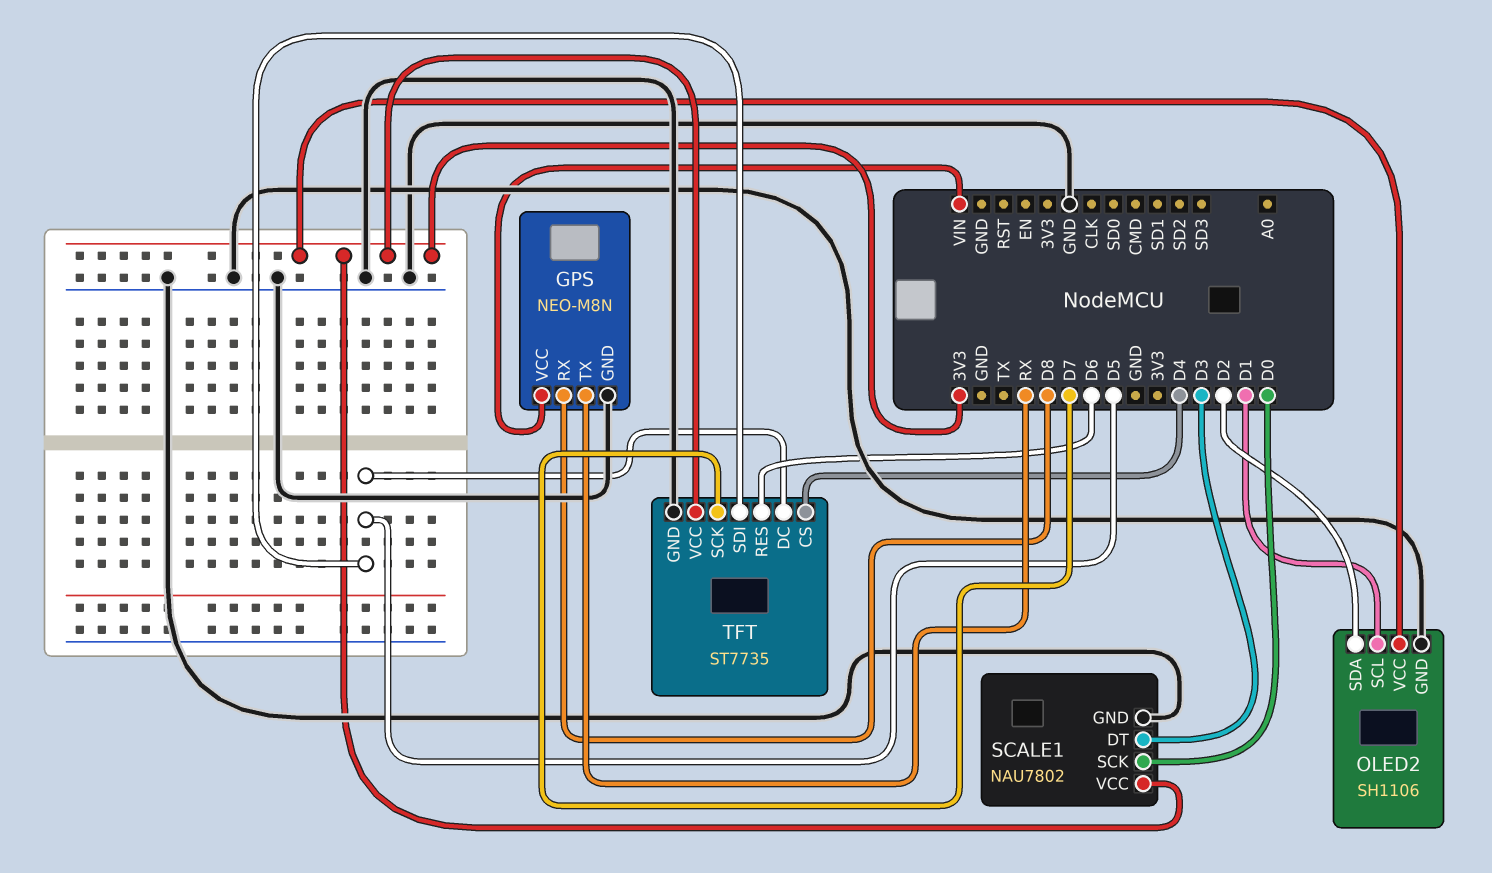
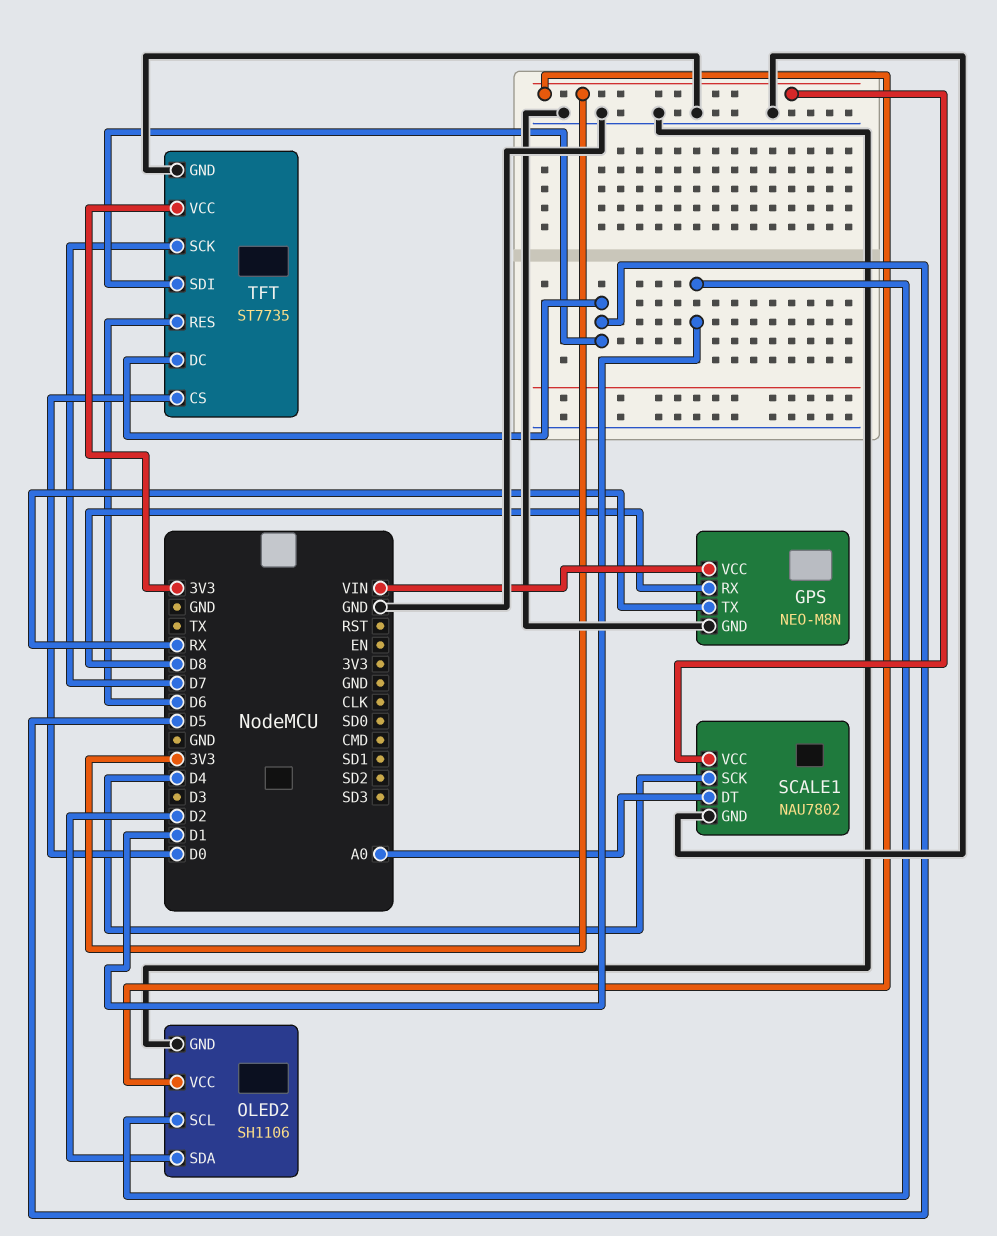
SCALE1 pin DT: D3 -> A0
SCALE1 pin SCK: D0 -> D4
TFT pin CS: D4 -> D0

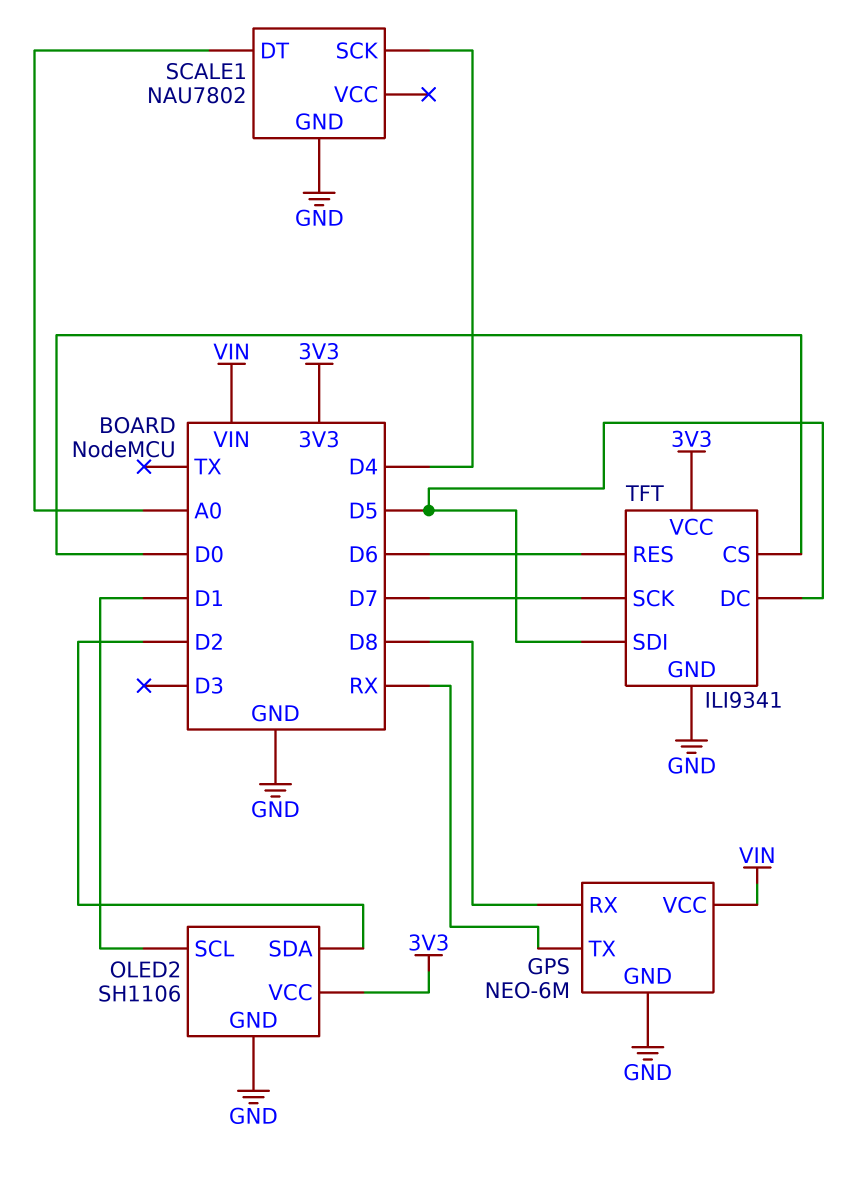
GPS: NEO-M8N -> NEO-6M
SCALE1 pin VCC: 3V3 -> none
TFT: ST7735 -> ILI9341

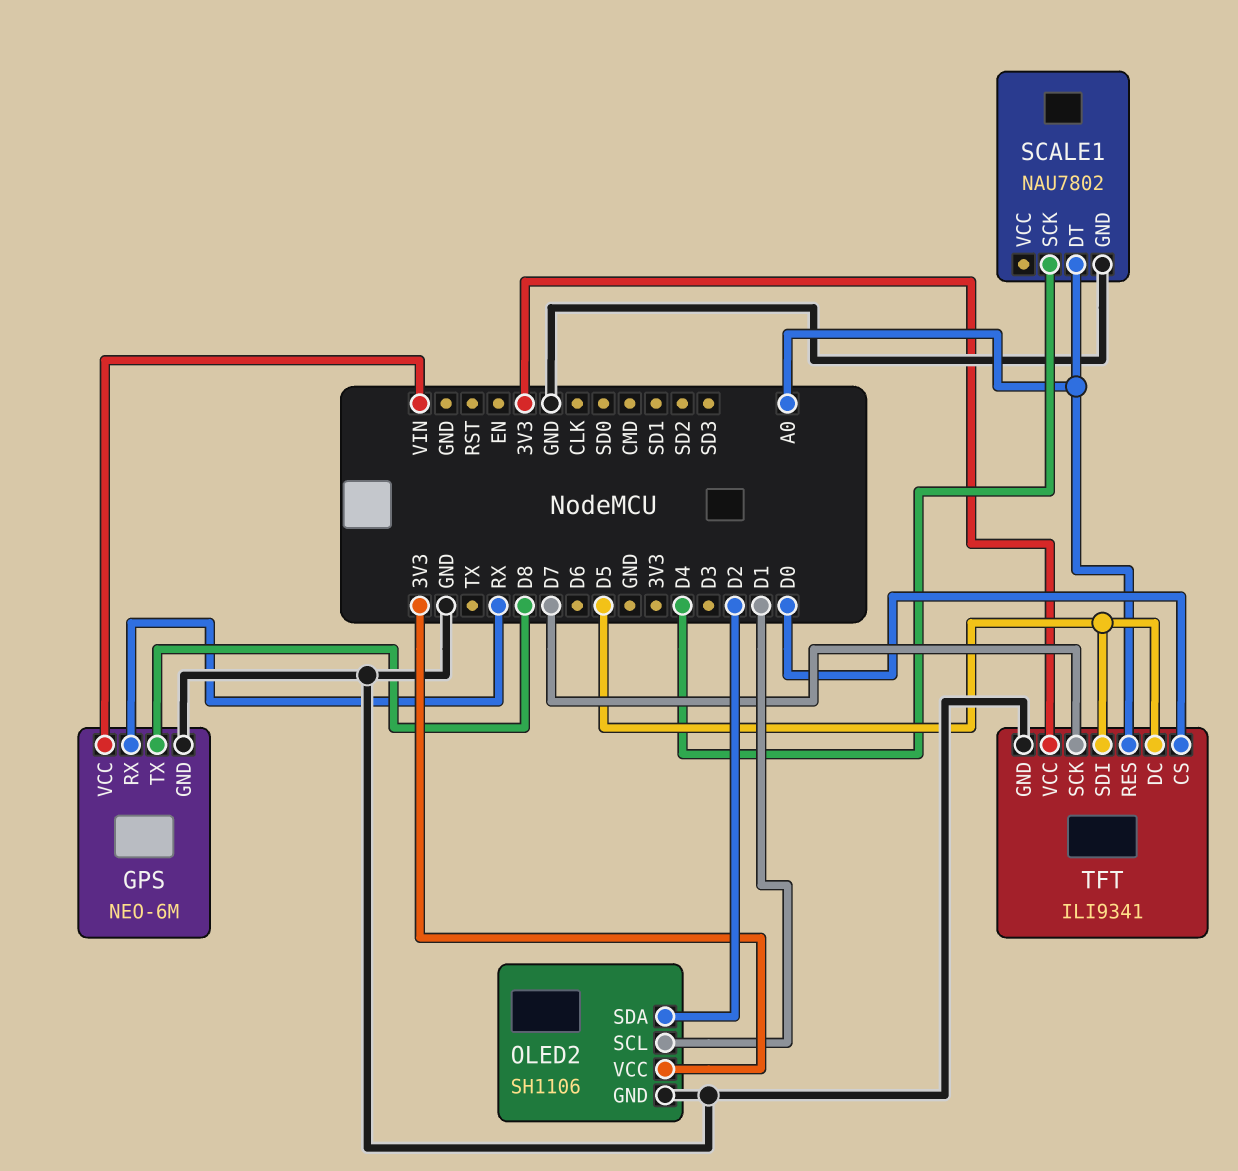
GPS pin RX: D8 -> RX
GPS pin TX: RX -> D8
TFT pin RES: D6 -> A0

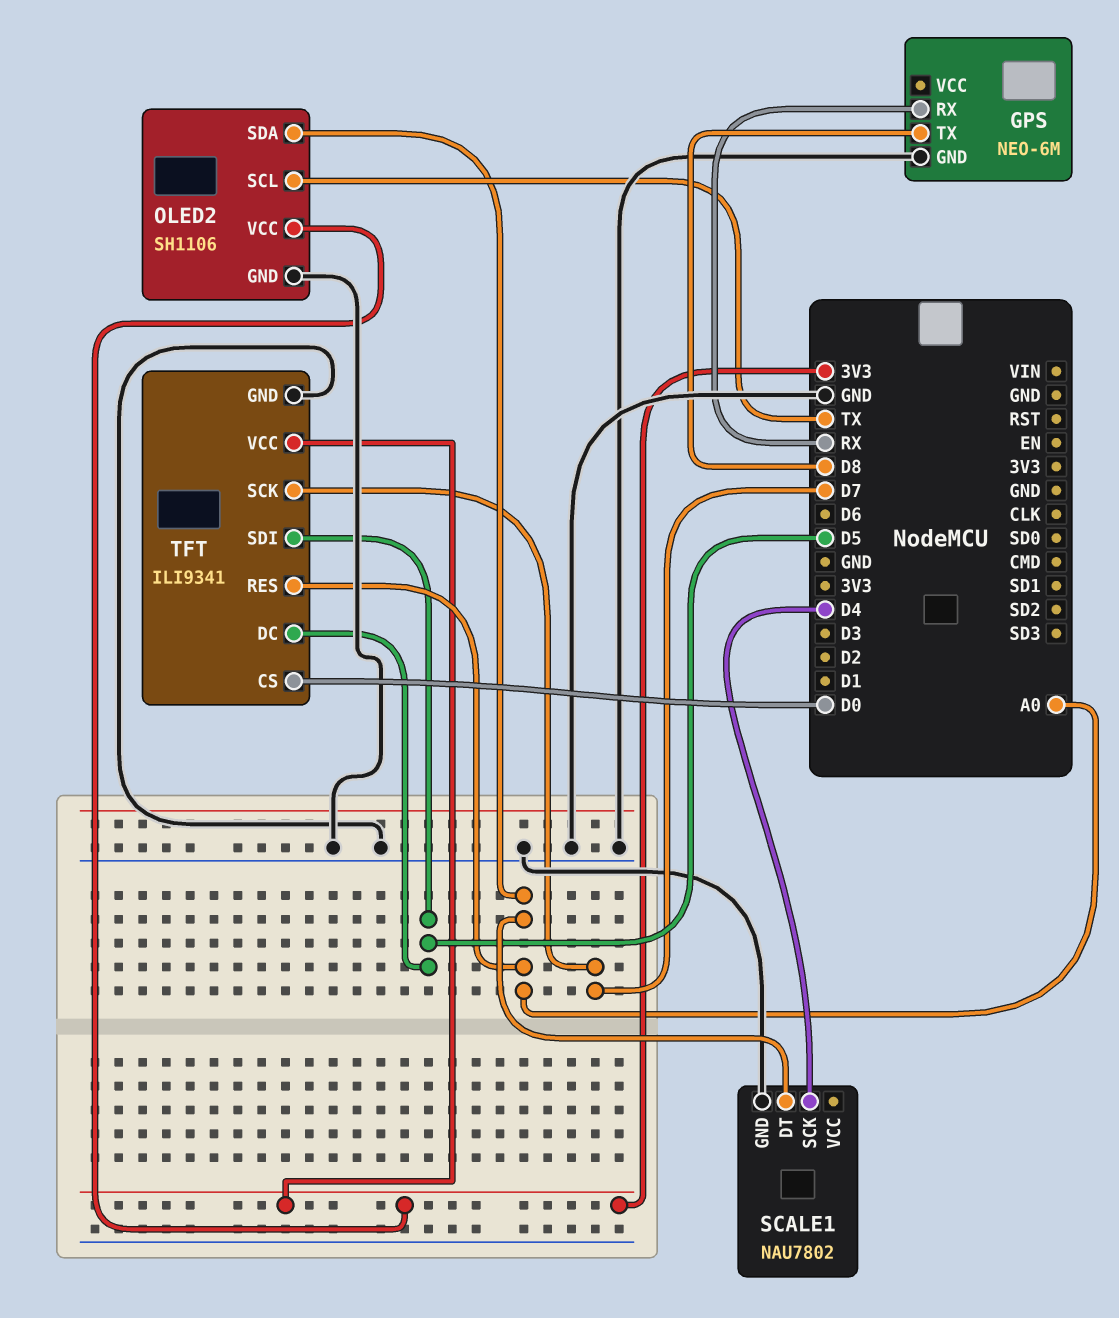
GPS pin VCC: VIN -> none
OLED2 pin SCL: D1 -> TX
OLED2 pin SDA: D2 -> A0

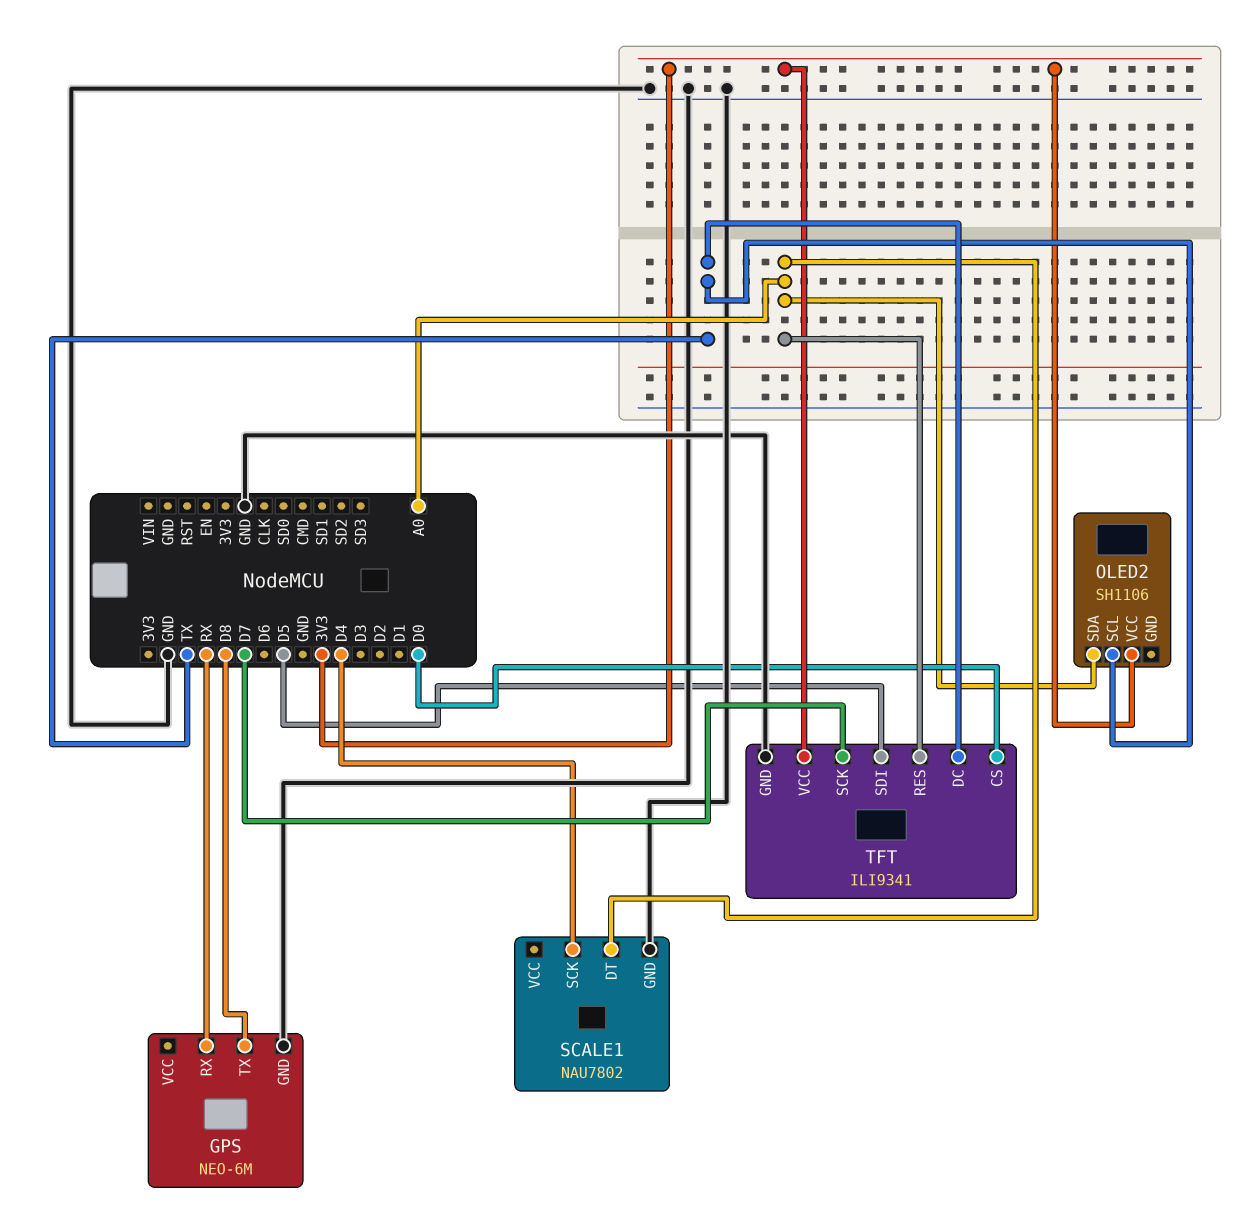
OLED2 pin GND: GND -> none
TFT pin DC: D5 -> TX

